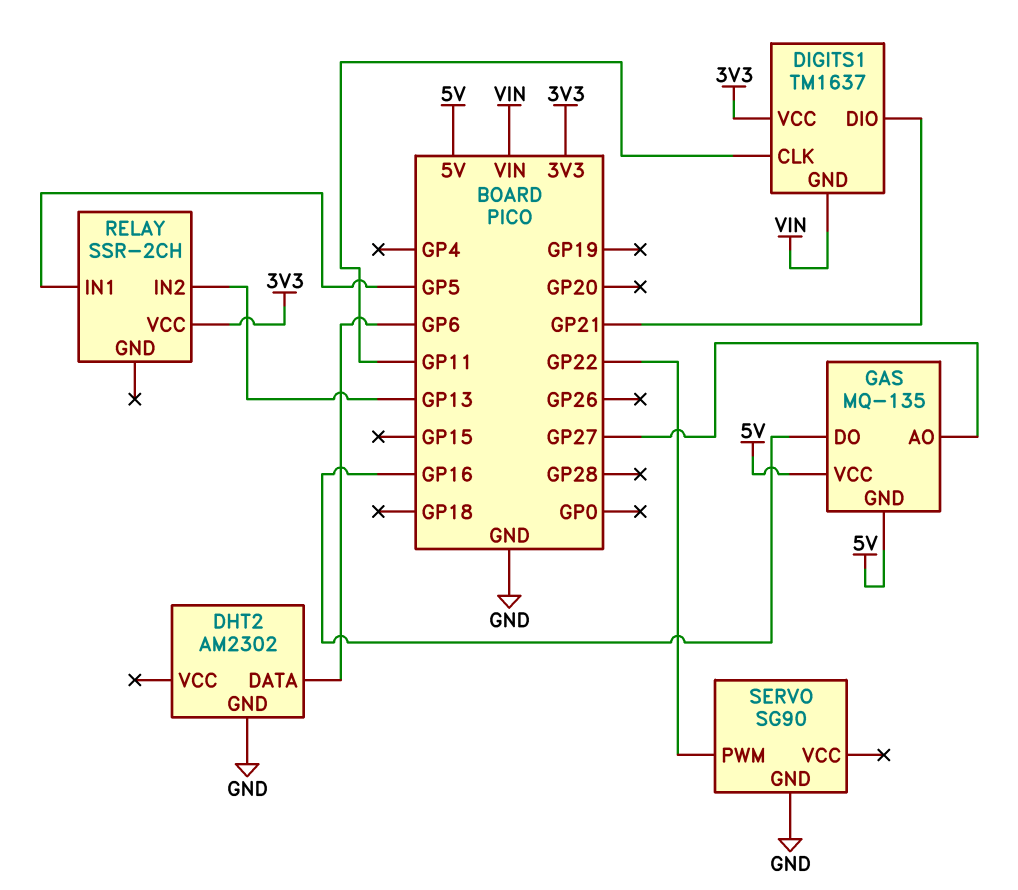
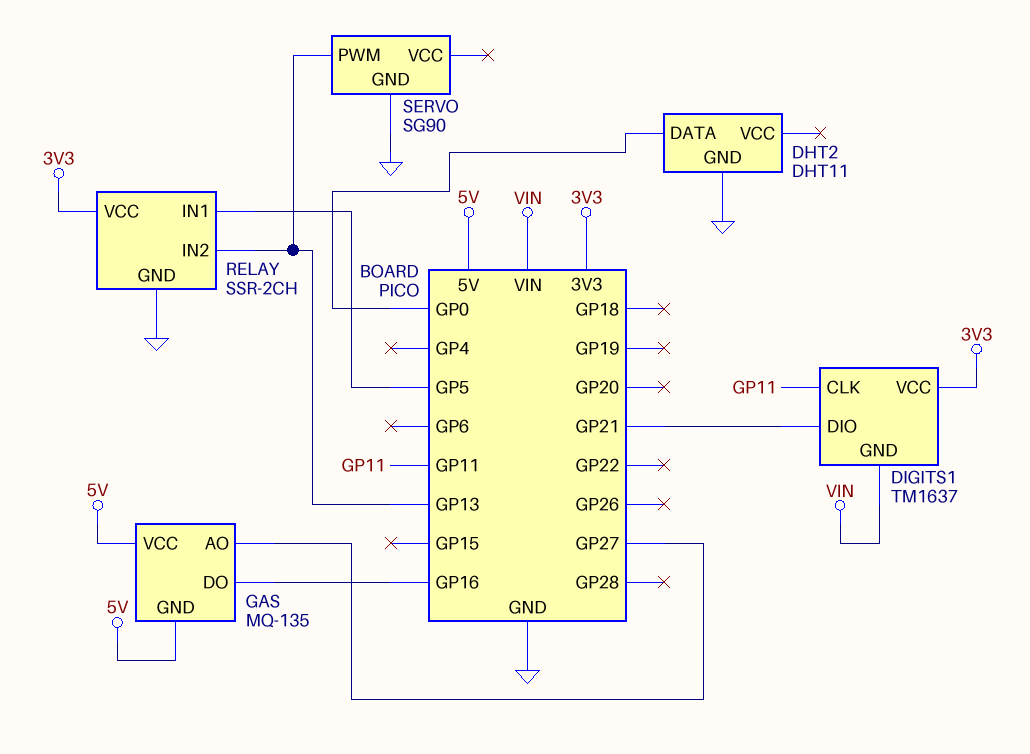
DHT2: AM2302 -> DHT11
DHT2 pin DATA: GP6 -> GP0
RELAY pin GND: none -> GND
SERVO pin PWM: GP22 -> GP13

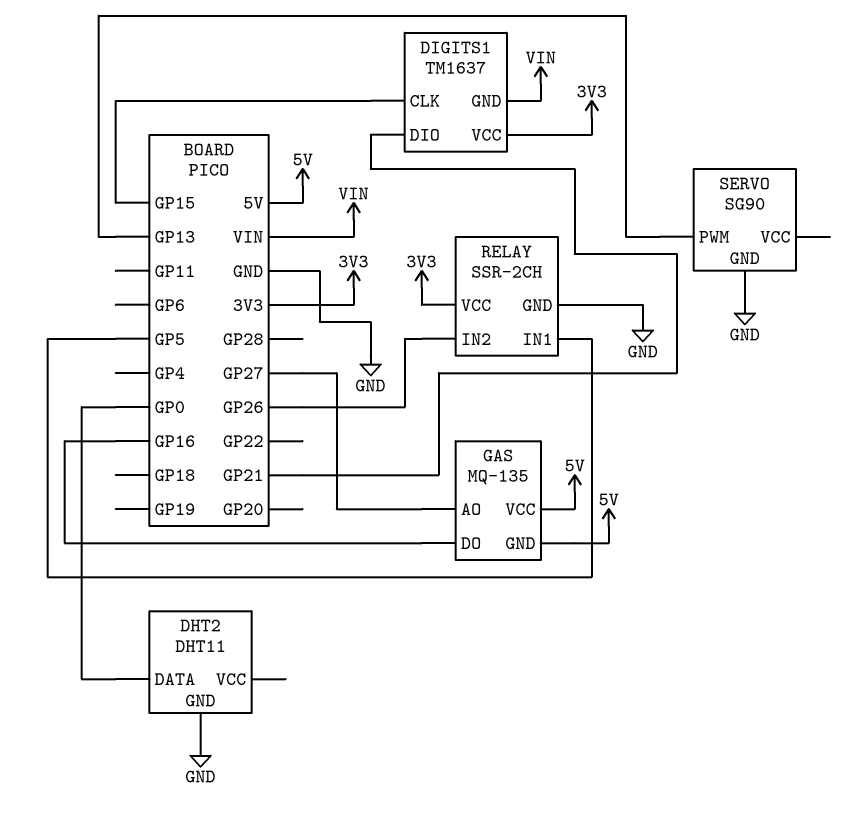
DIGITS1 pin CLK: GP11 -> GP15
RELAY pin IN2: GP13 -> GP26

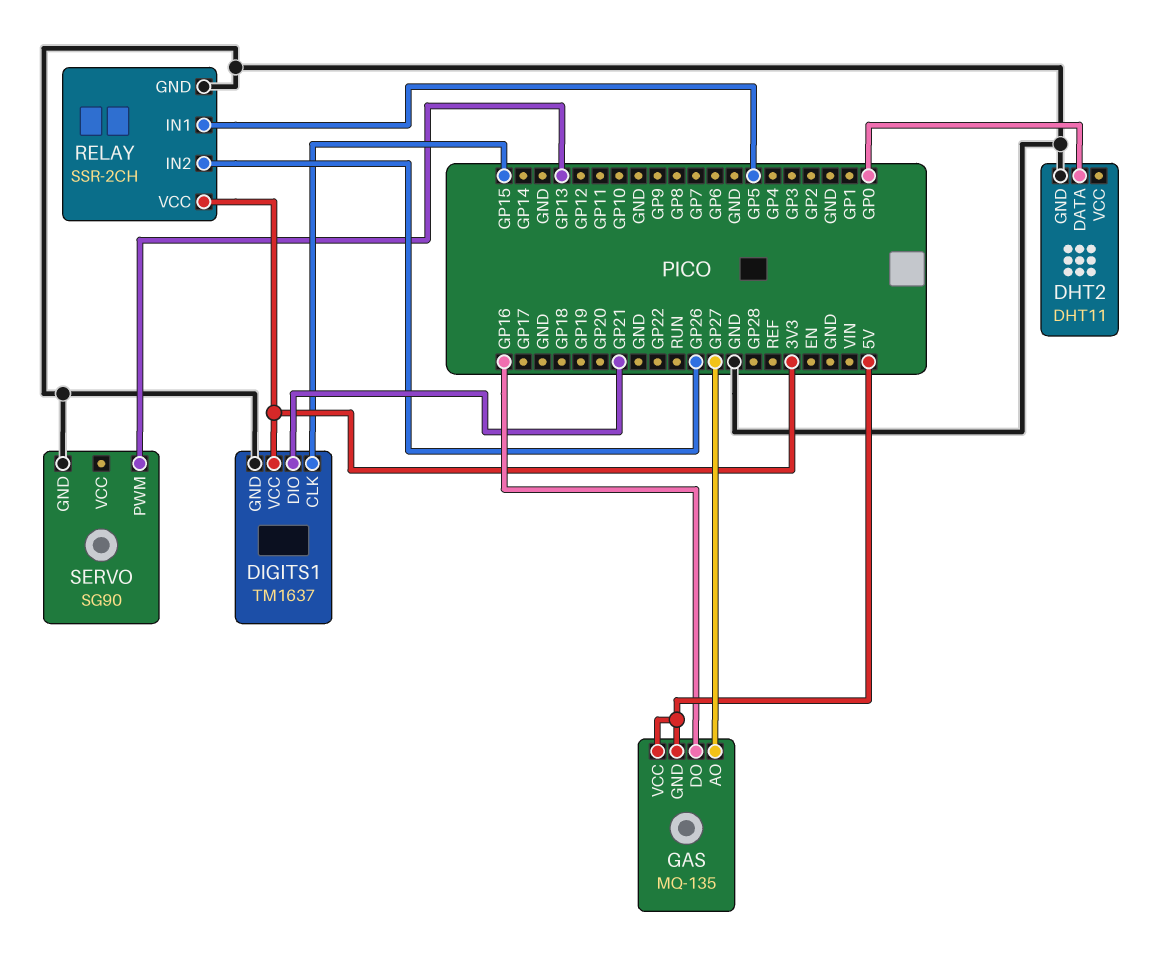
DIGITS1 pin GND: VIN -> GND

